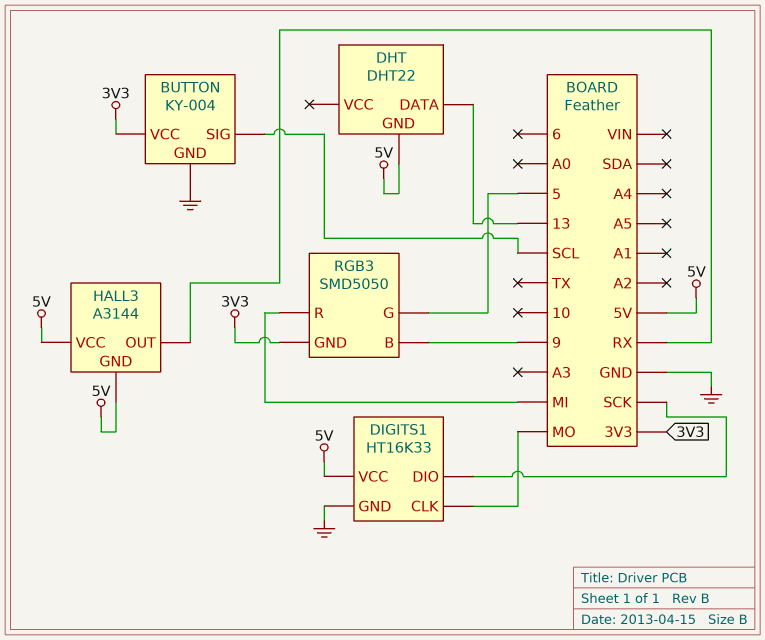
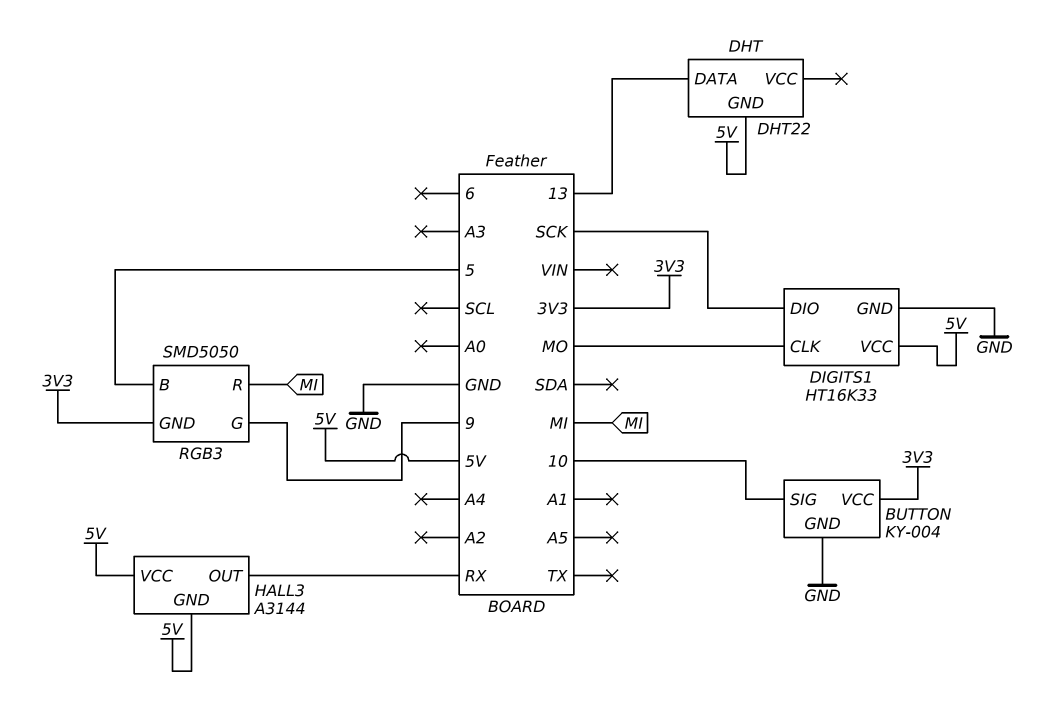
BUTTON pin SIG: SCL -> 10
RGB3 pin B: 9 -> 5
RGB3 pin G: 5 -> 9

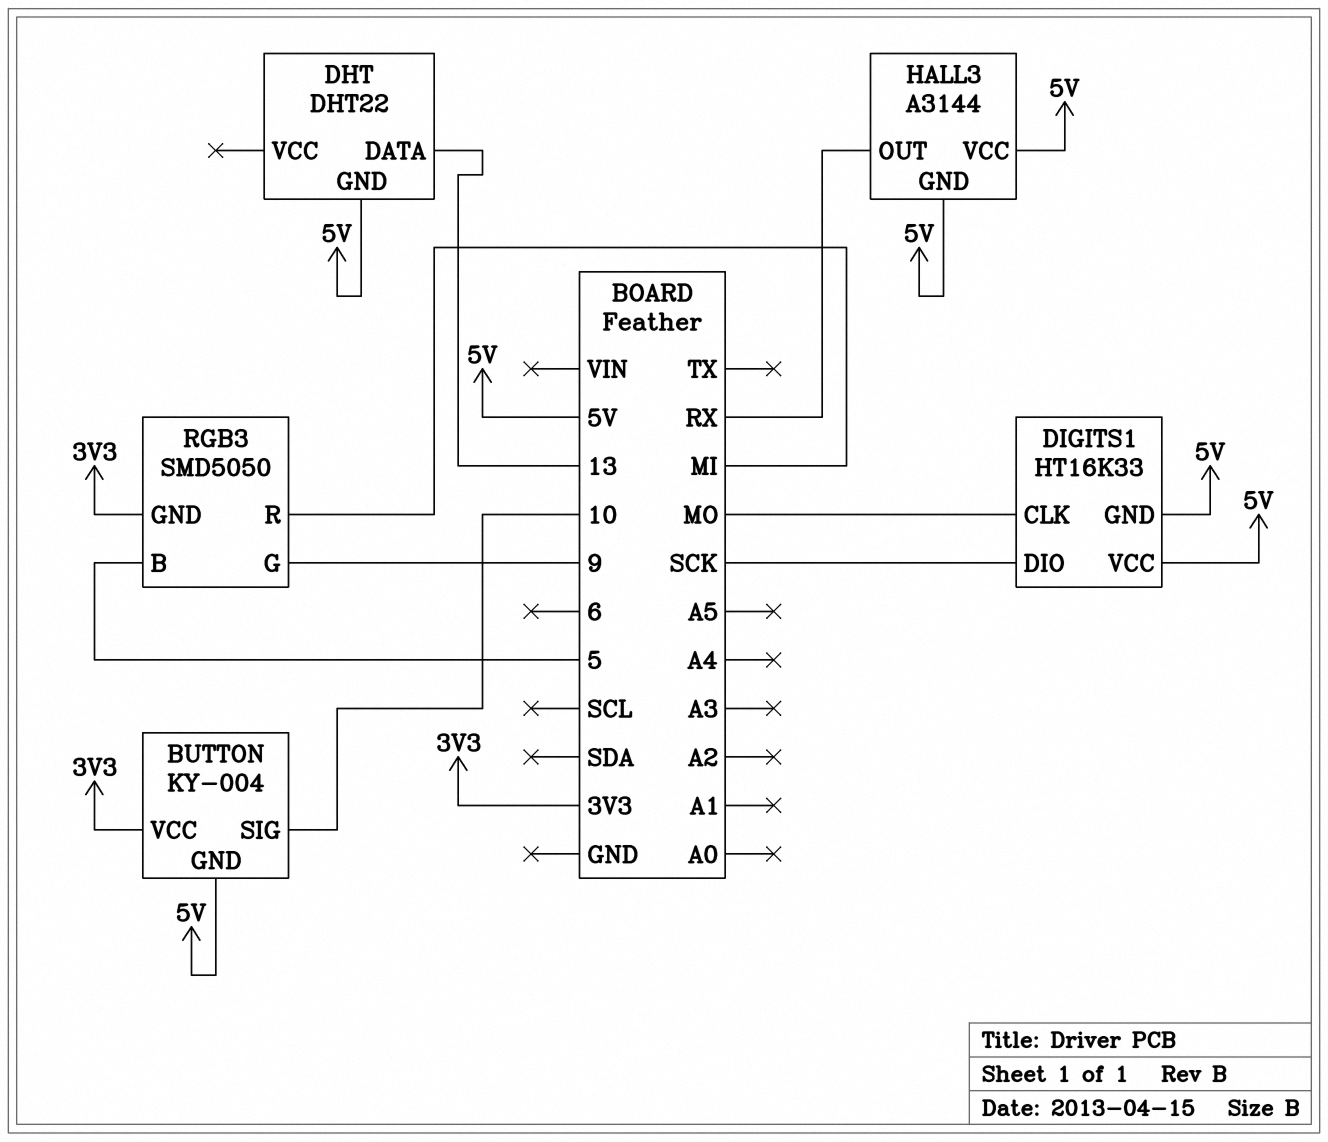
BUTTON pin GND: GND -> 5V
DIGITS1 pin GND: GND -> 5V

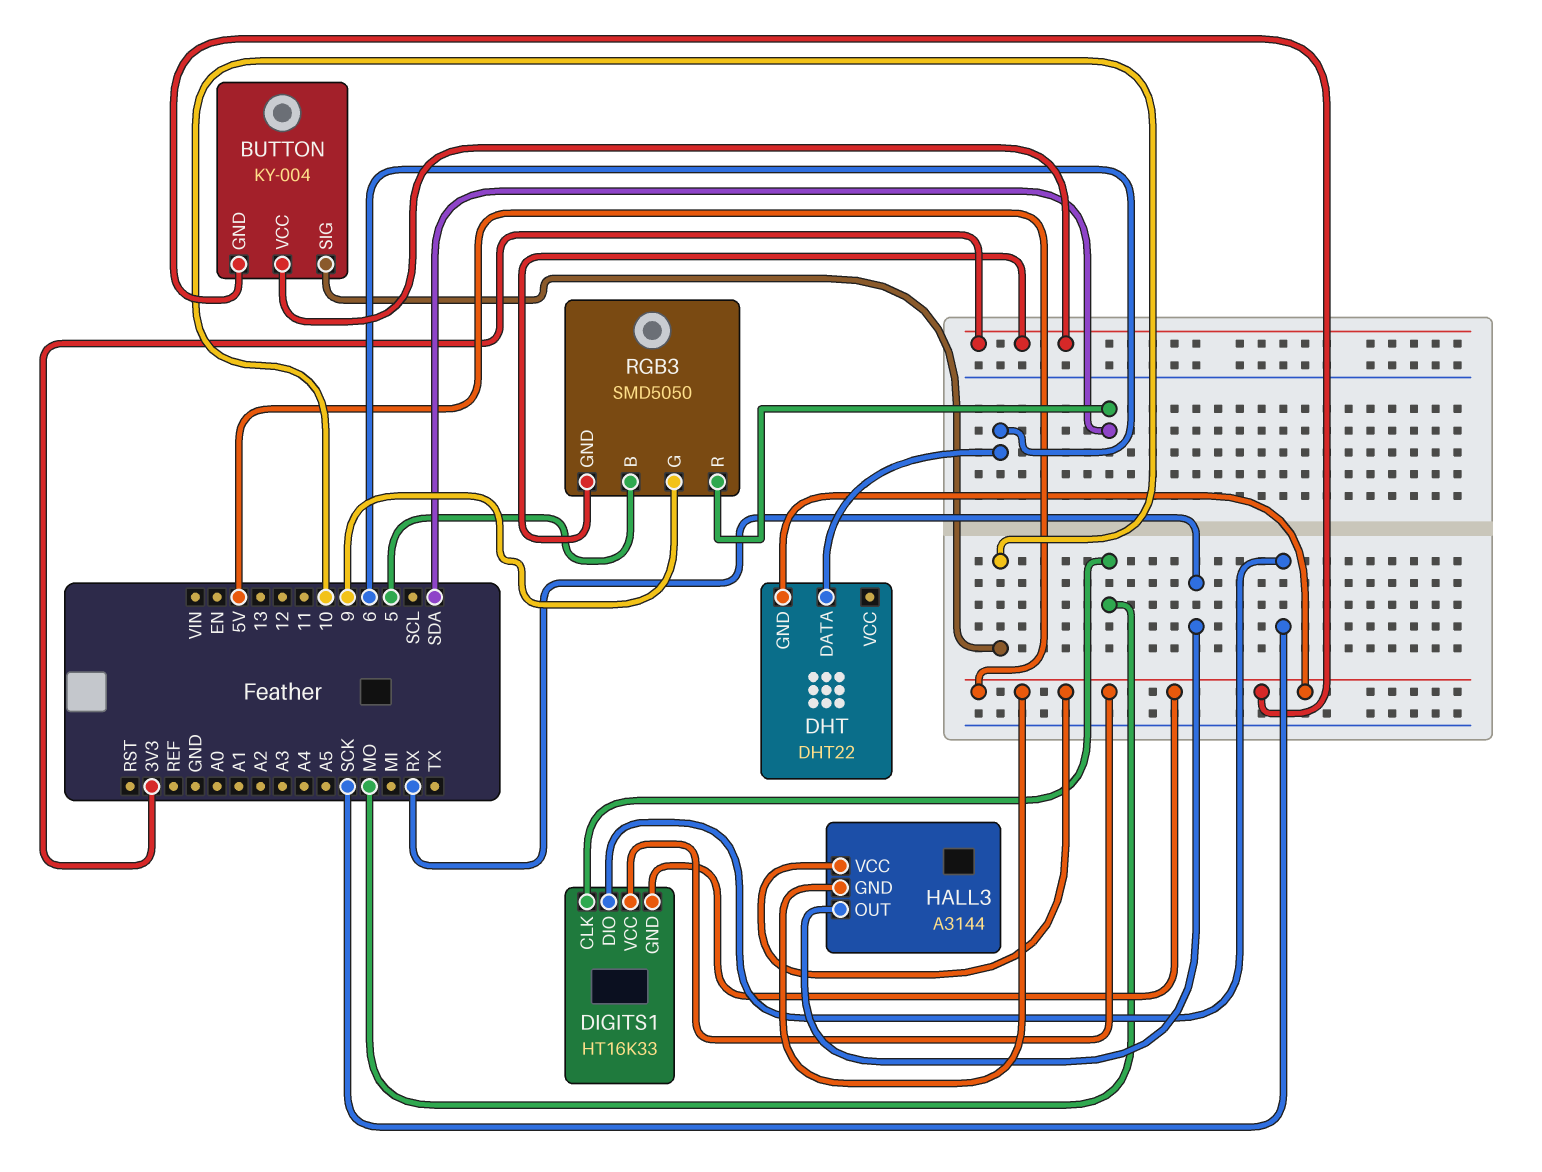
DHT pin DATA: 13 -> 6
RGB3 pin R: MI -> SDA

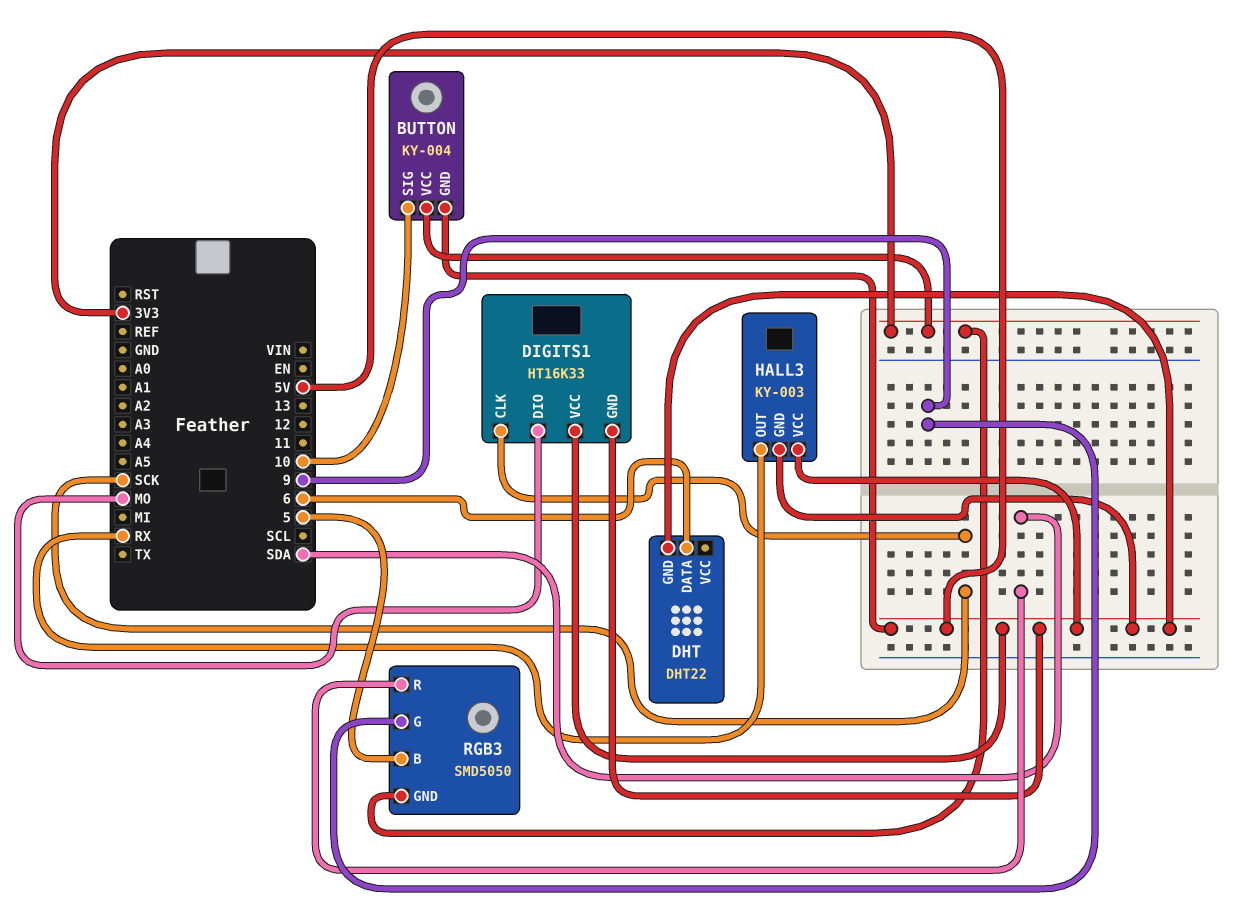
DIGITS1 pin CLK: MO -> SCK
DIGITS1 pin DIO: SCK -> MO
HALL3: A3144 -> KY-003

